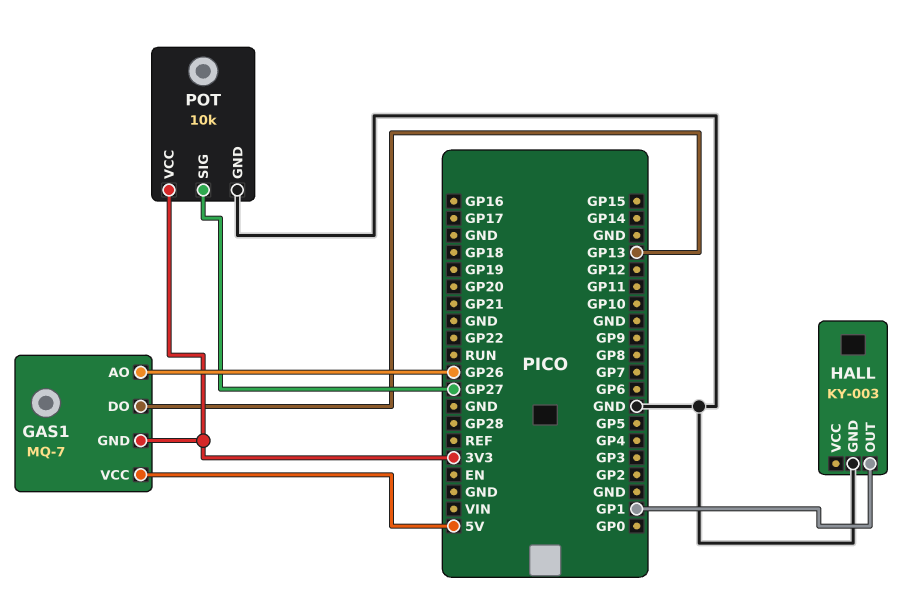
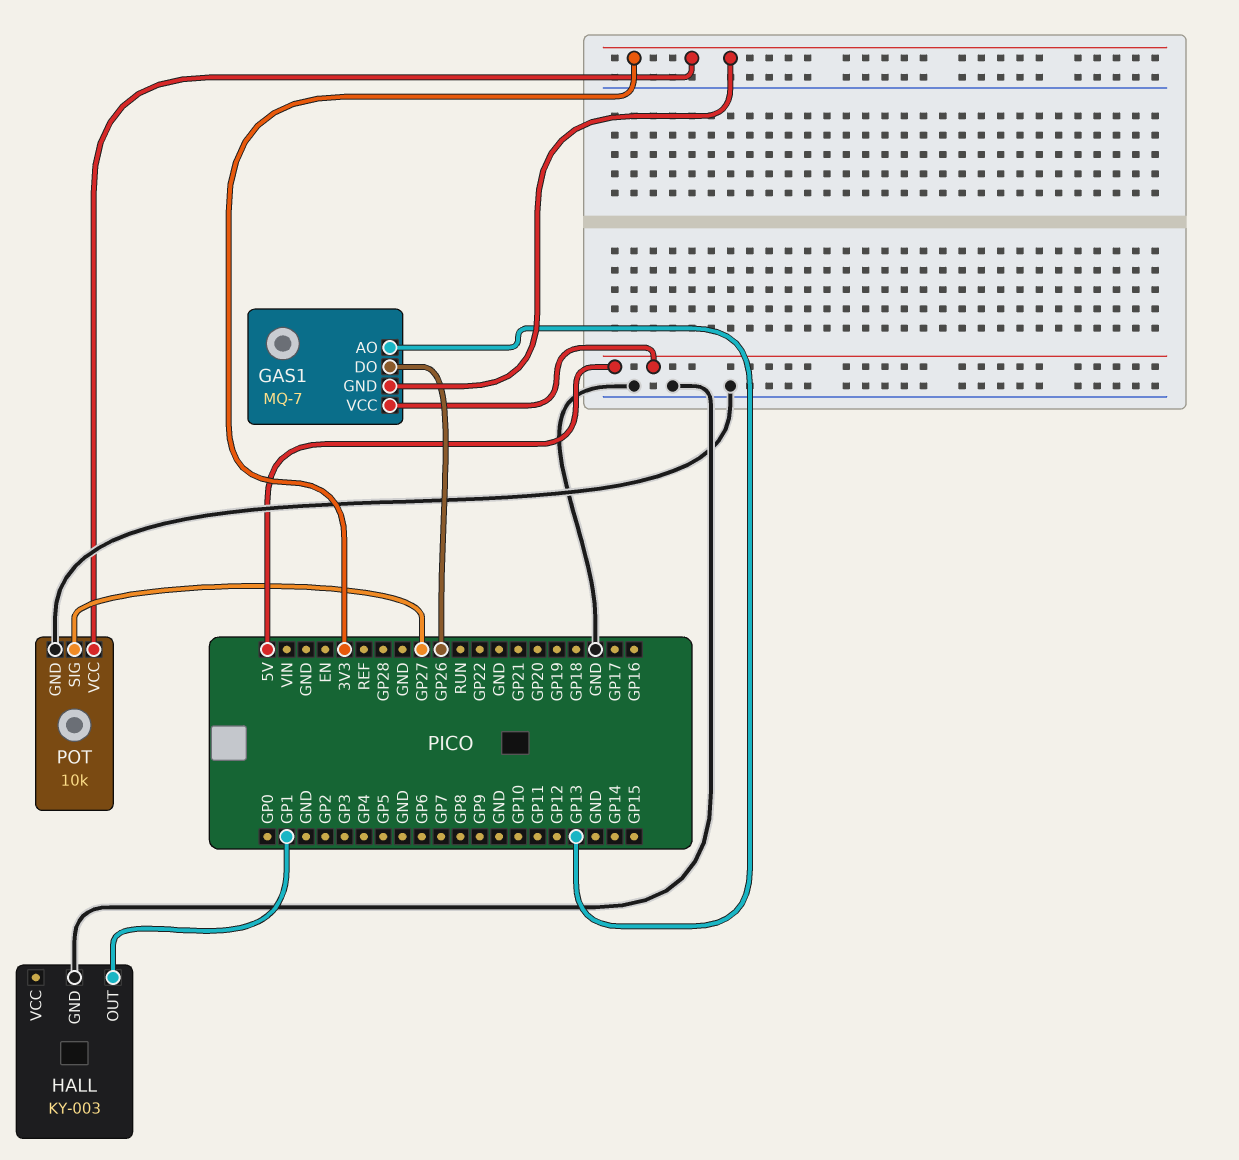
GAS1 pin AO: GP26 -> GP13
GAS1 pin DO: GP13 -> GP26

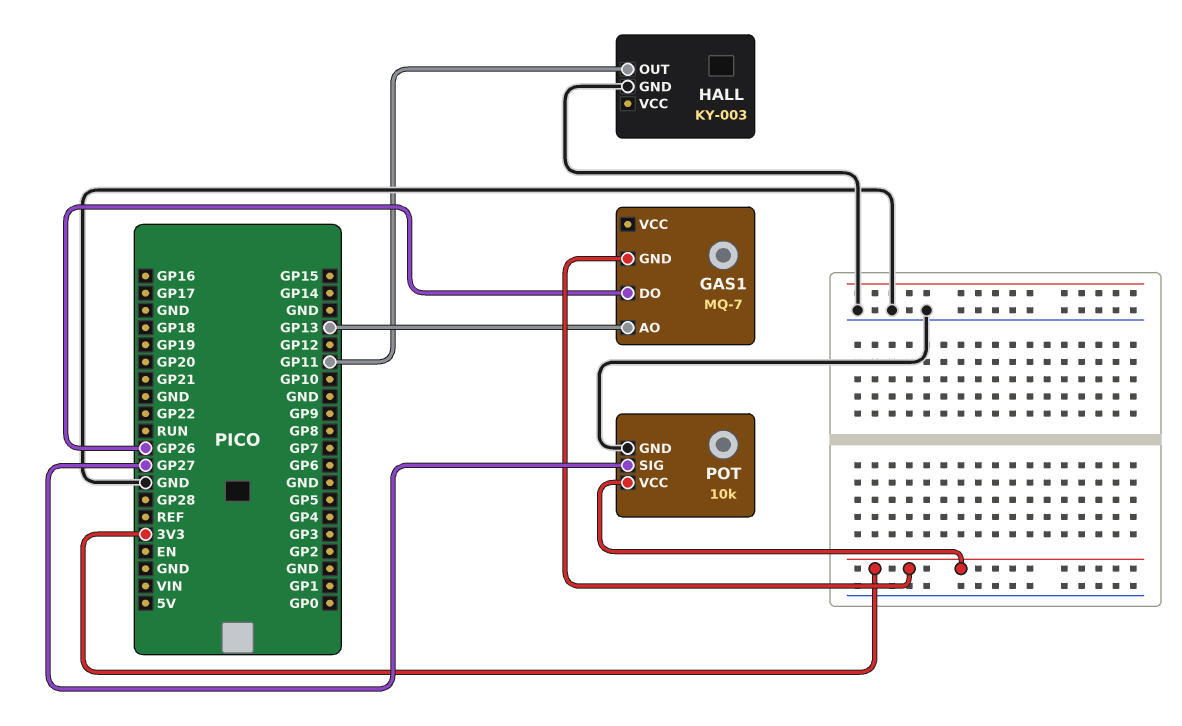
GAS1 pin VCC: 5V -> none
HALL pin OUT: GP1 -> GP11

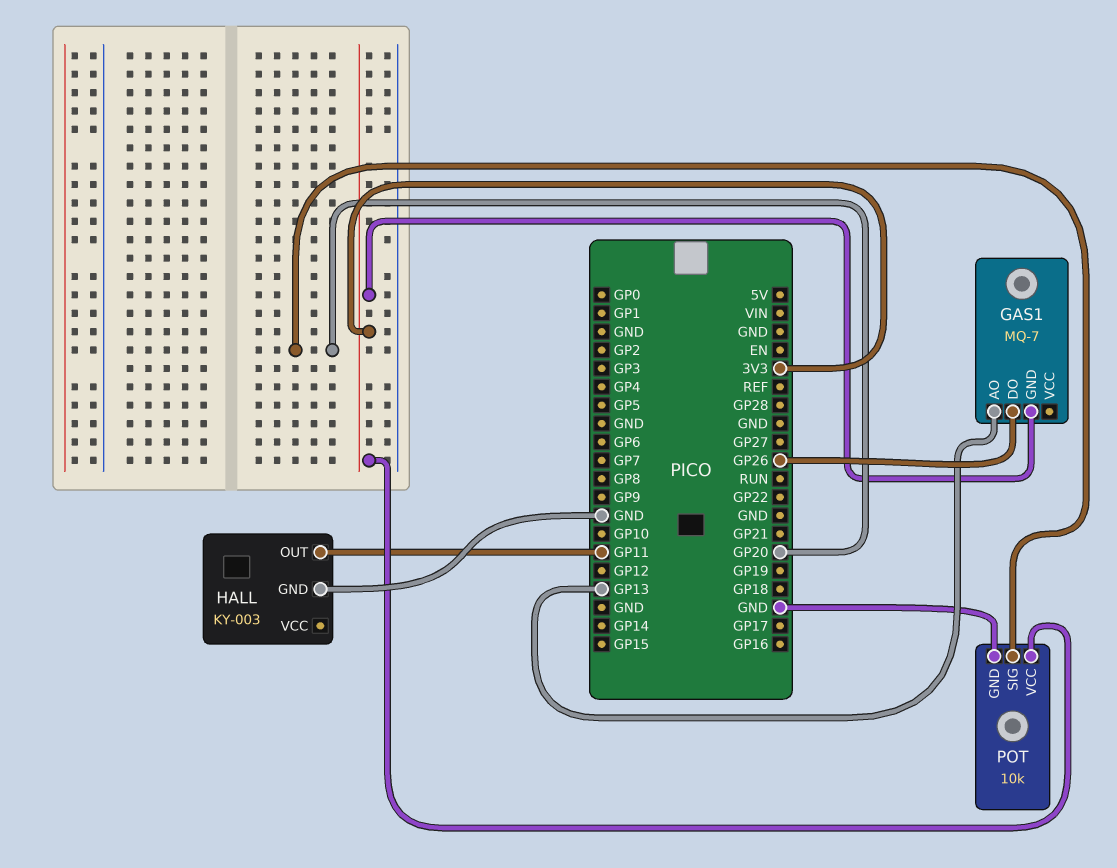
POT pin SIG: GP27 -> GP20

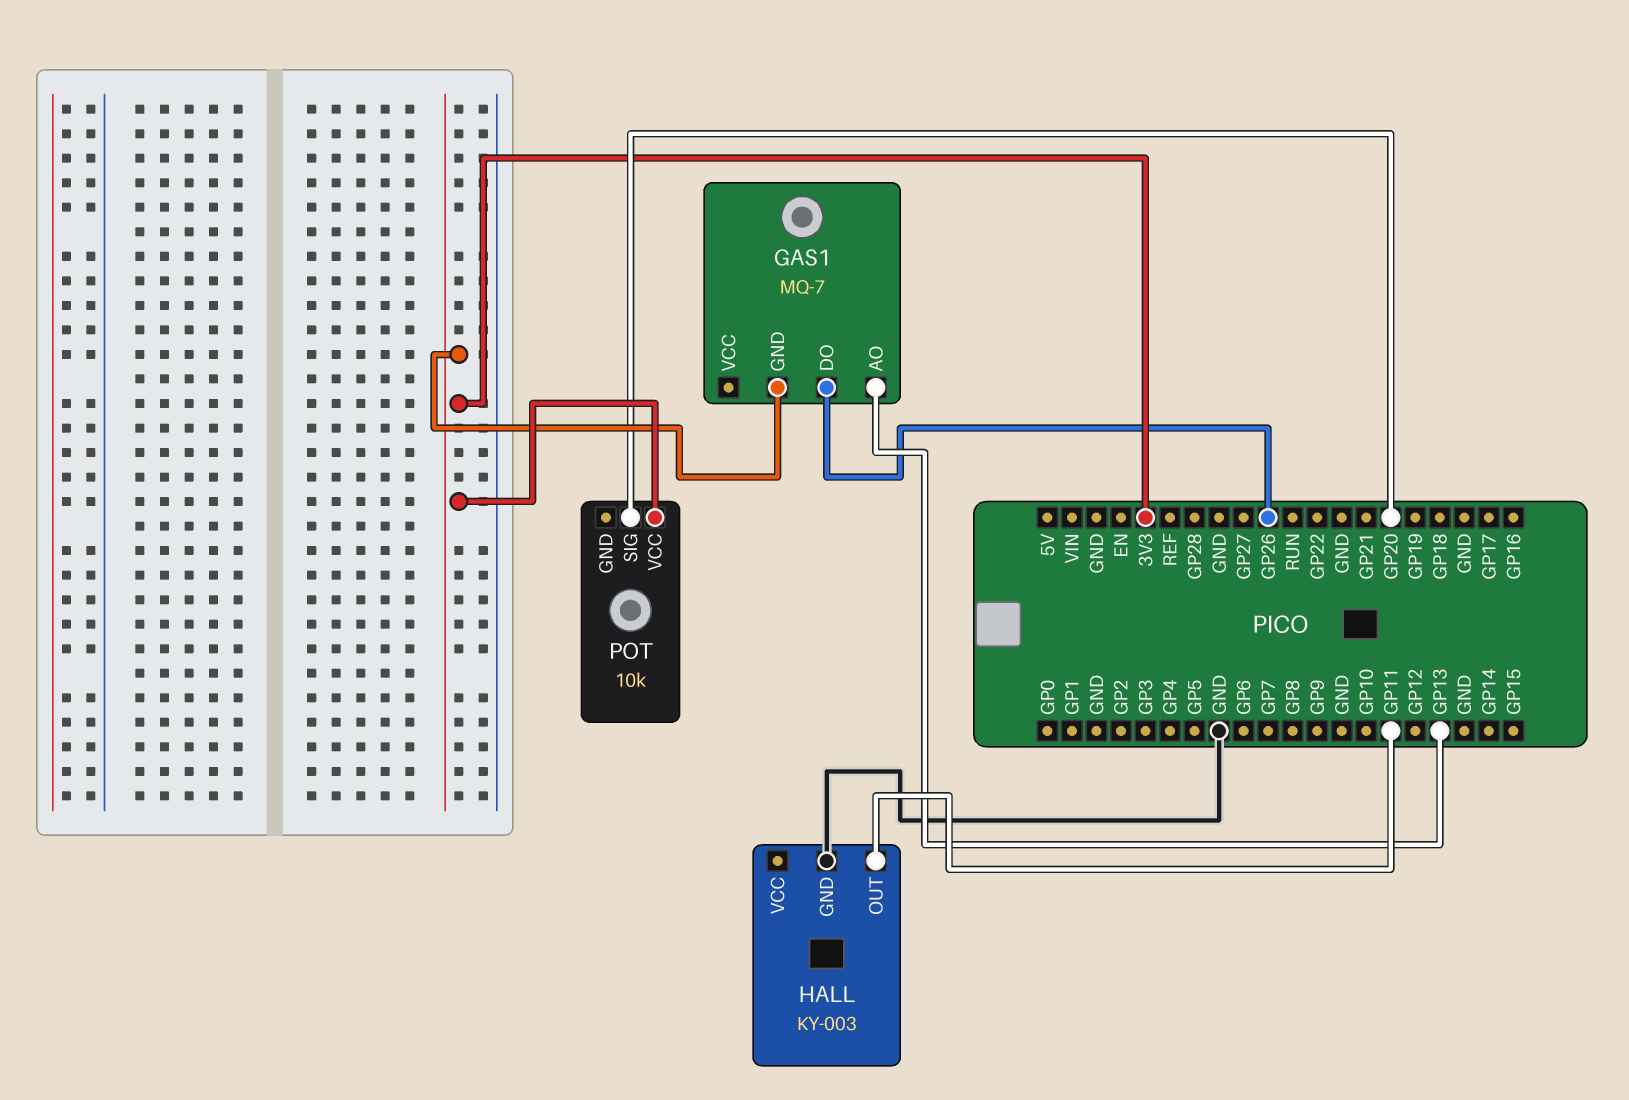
POT pin GND: GND -> none

